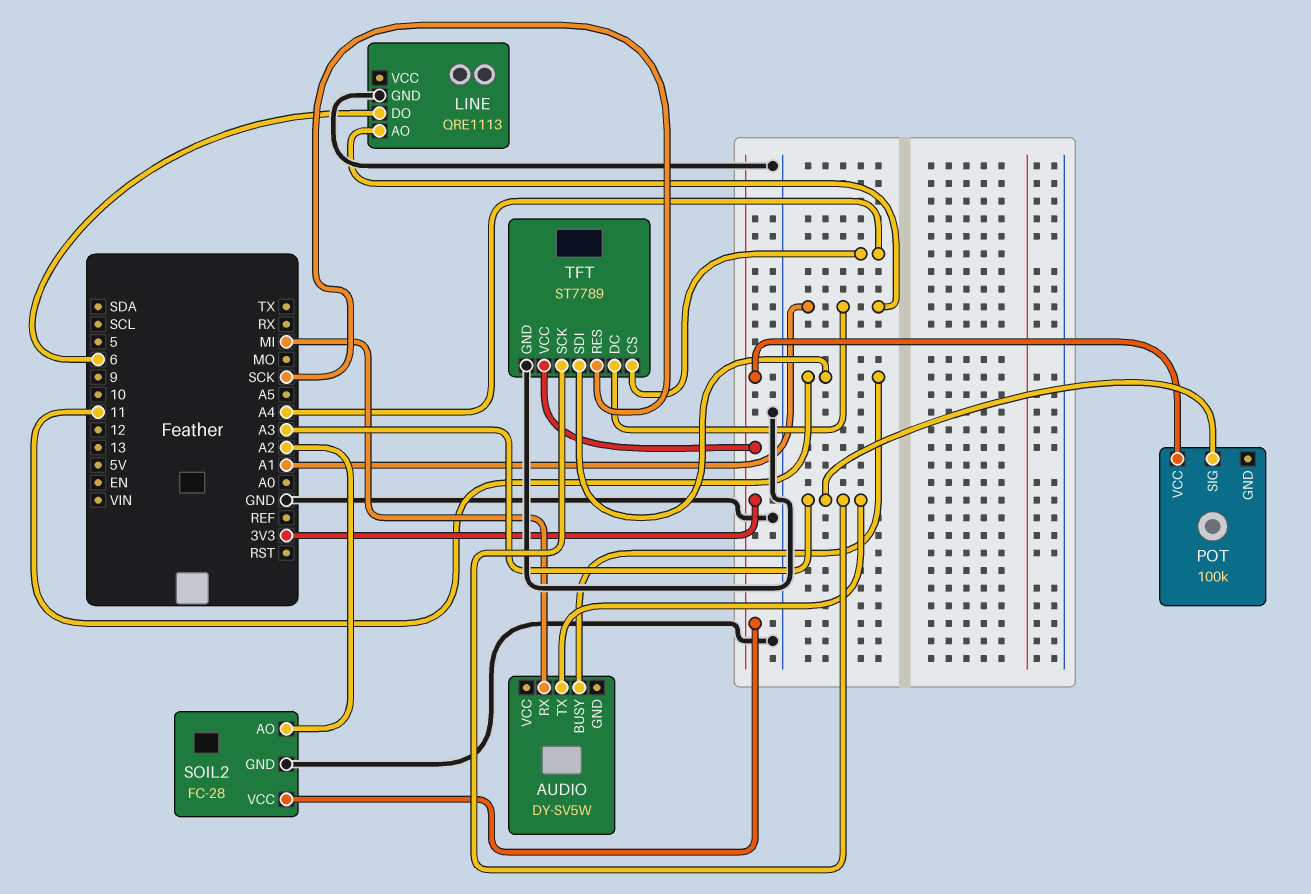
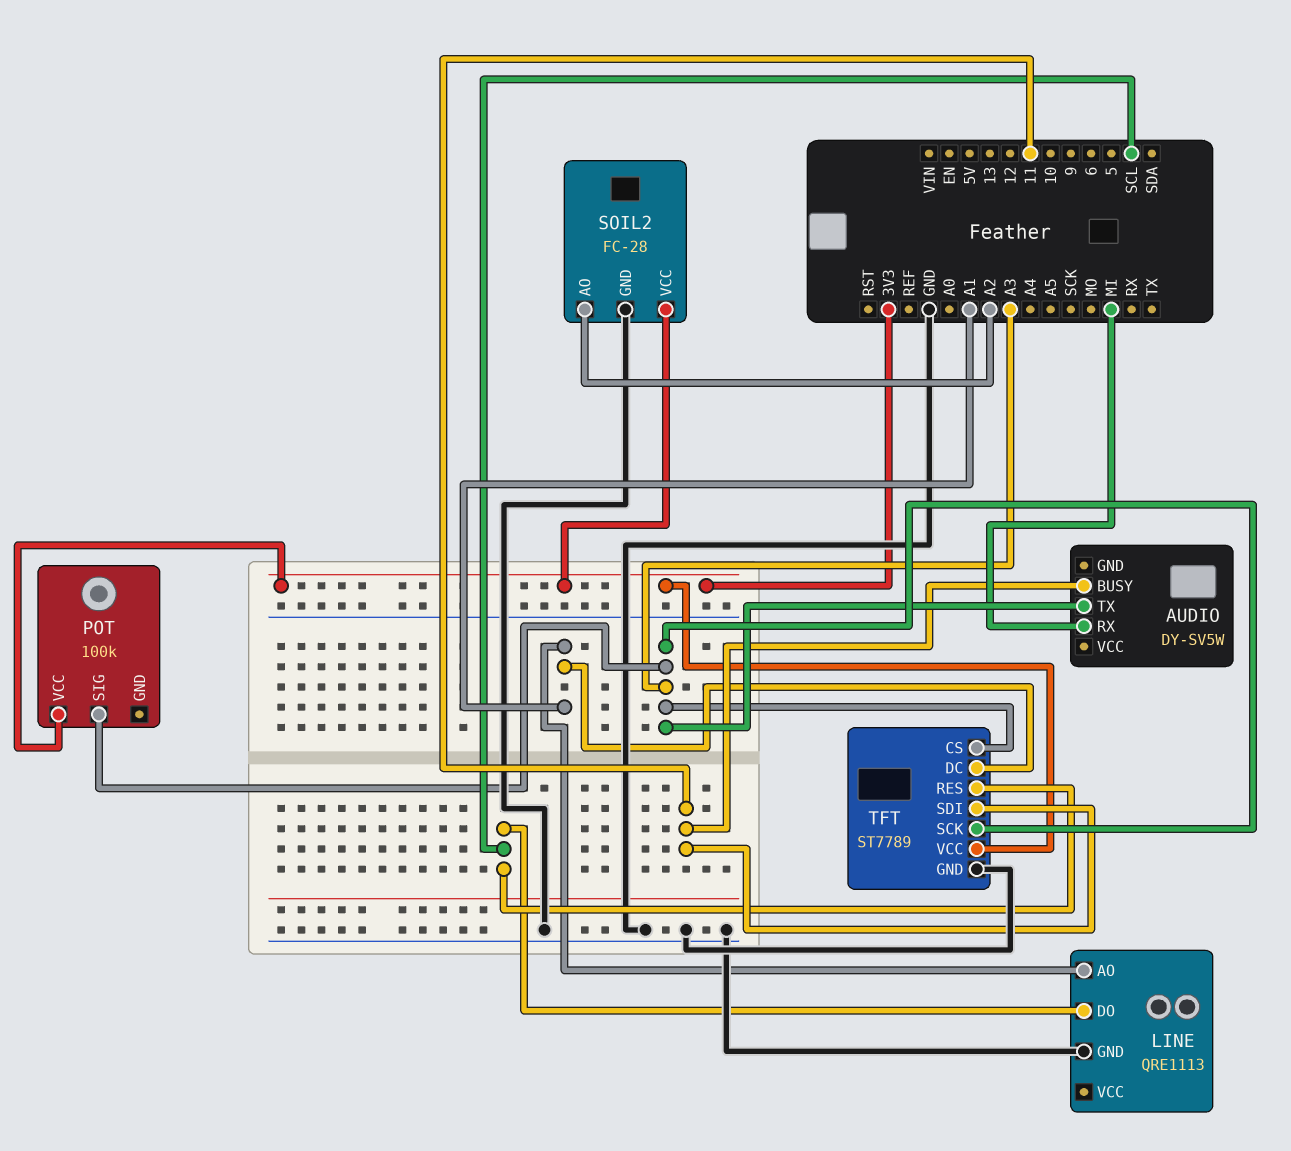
LINE pin DO: 6 -> SCL
TFT pin CS: A4 -> A3
TFT pin RES: SCK -> SCL

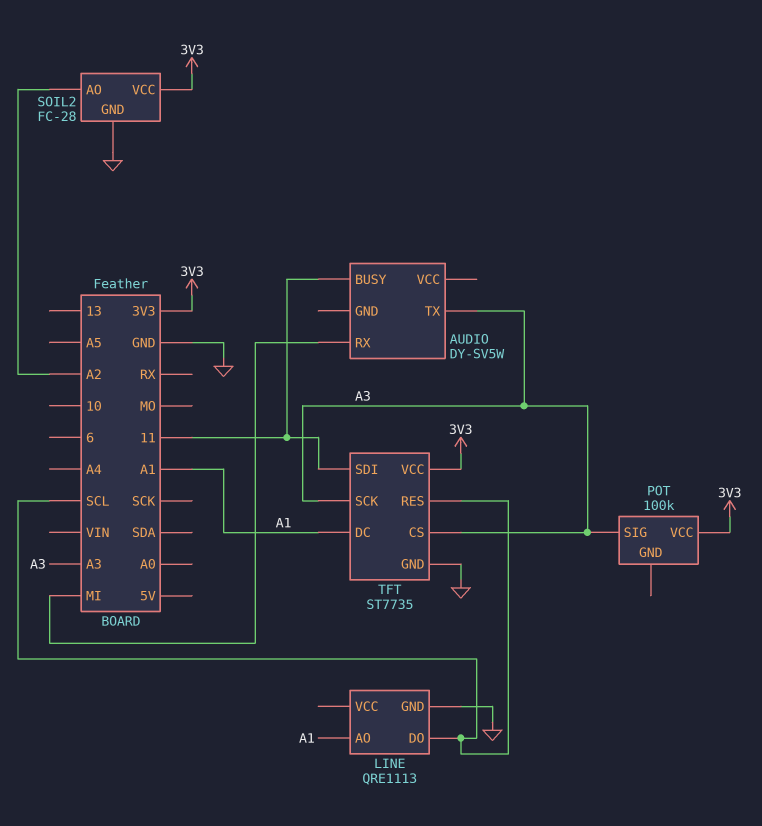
TFT: ST7789 -> ST7735

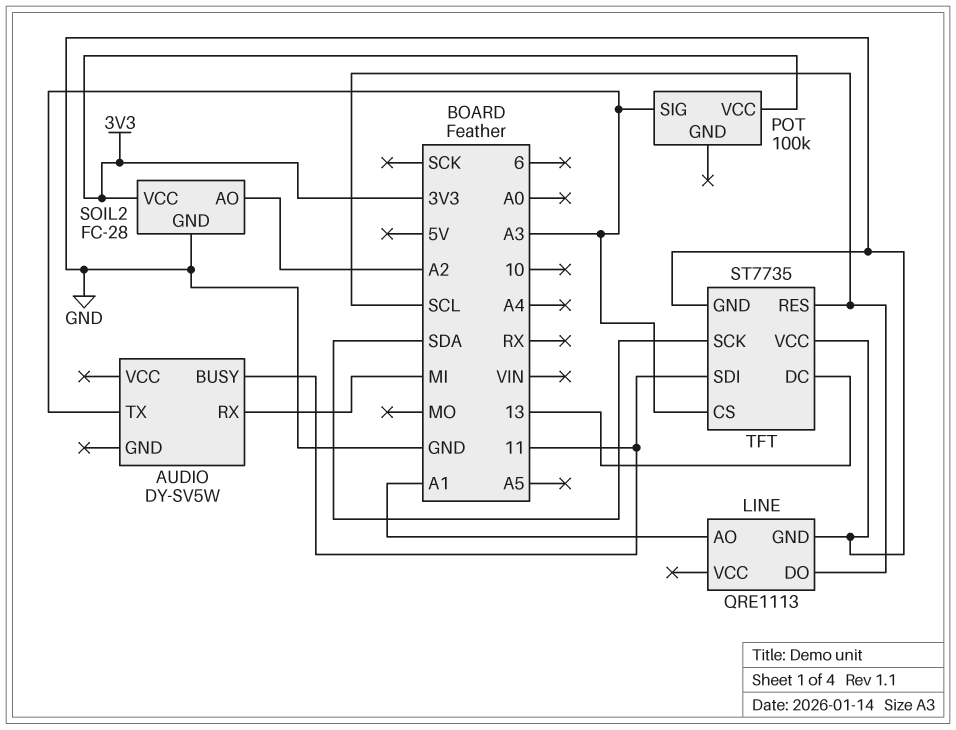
TFT pin DC: A1 -> 13
TFT pin SCK: A3 -> SDA
TFT pin VCC: 3V3 -> GND

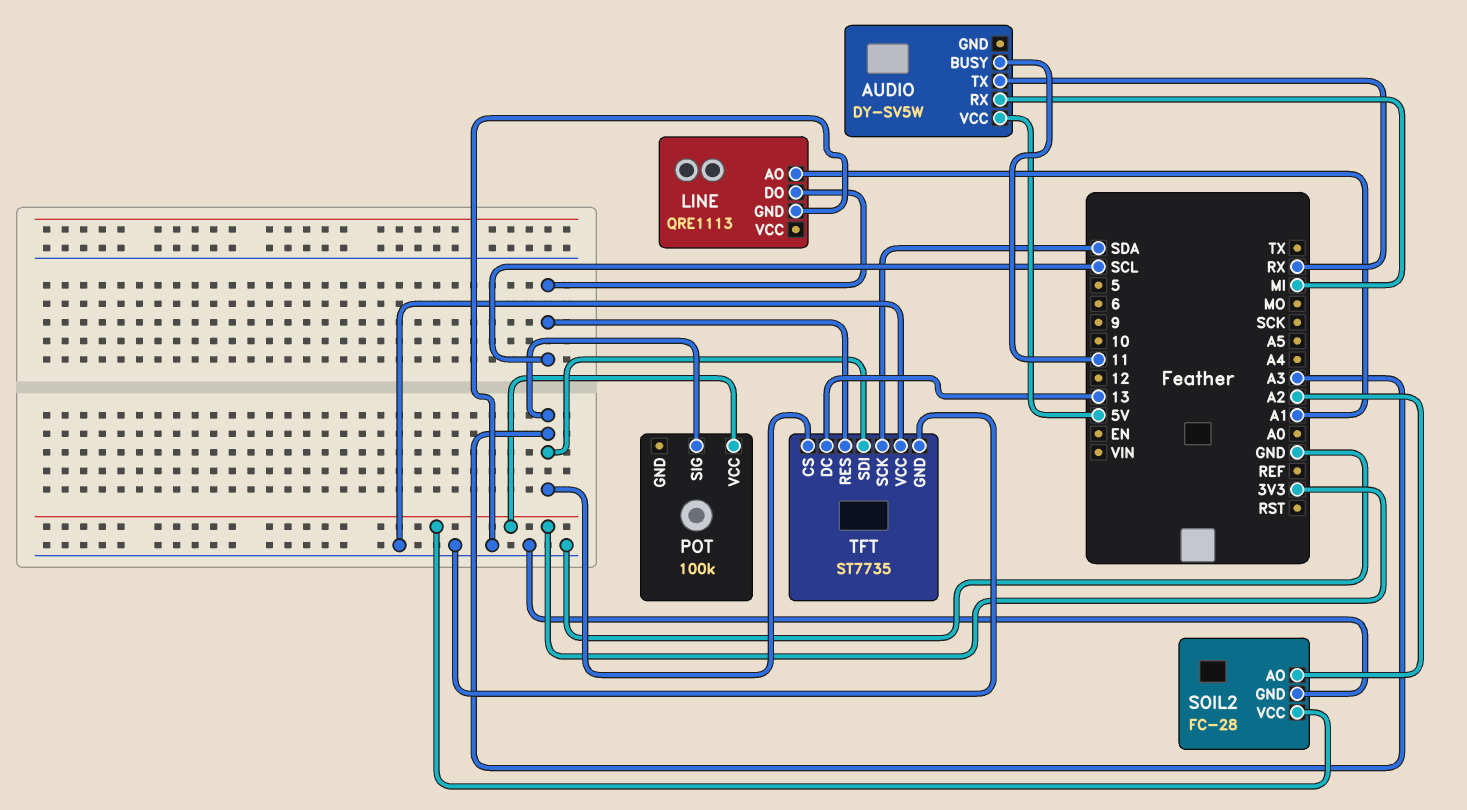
AUDIO pin TX: A3 -> RX
AUDIO pin VCC: none -> 5V
TFT pin SDI: 11 -> A3

